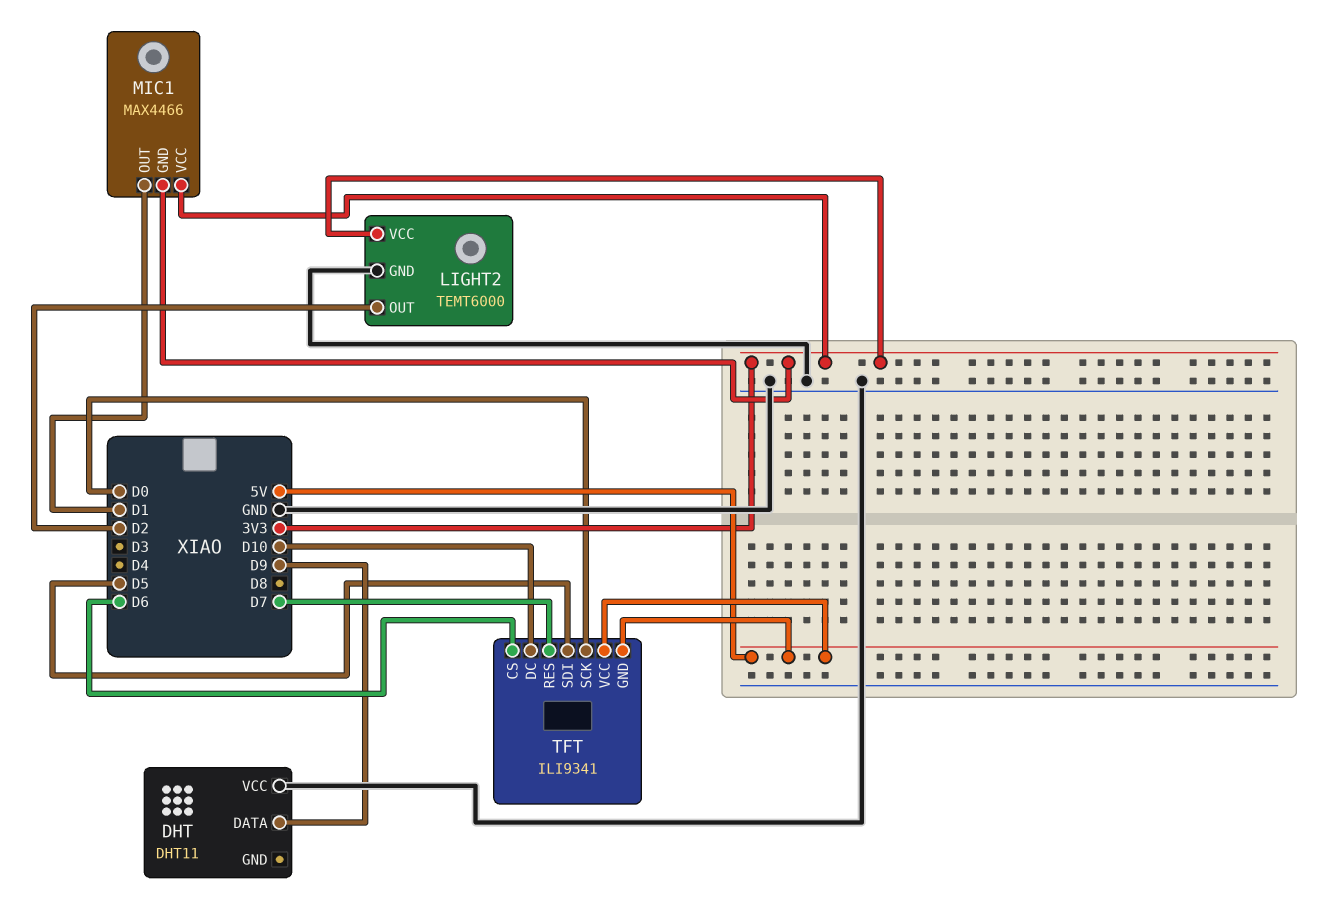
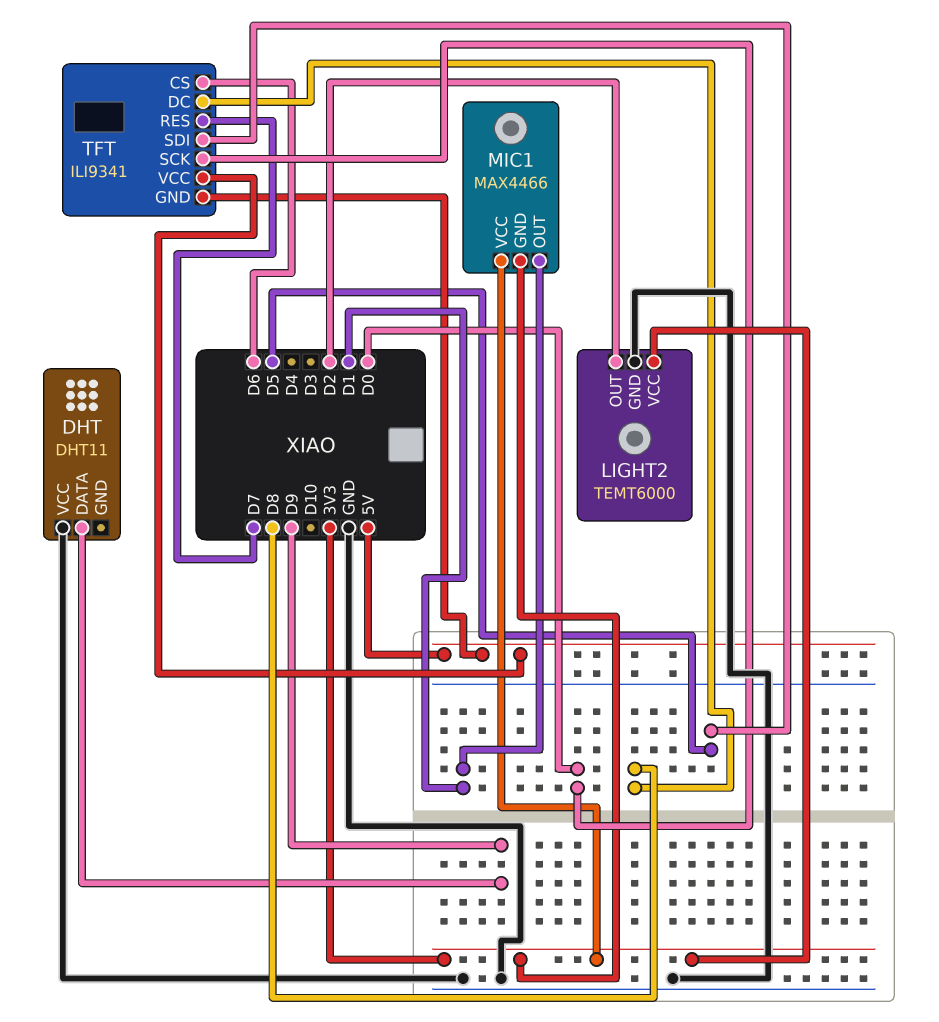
TFT pin DC: D10 -> D8

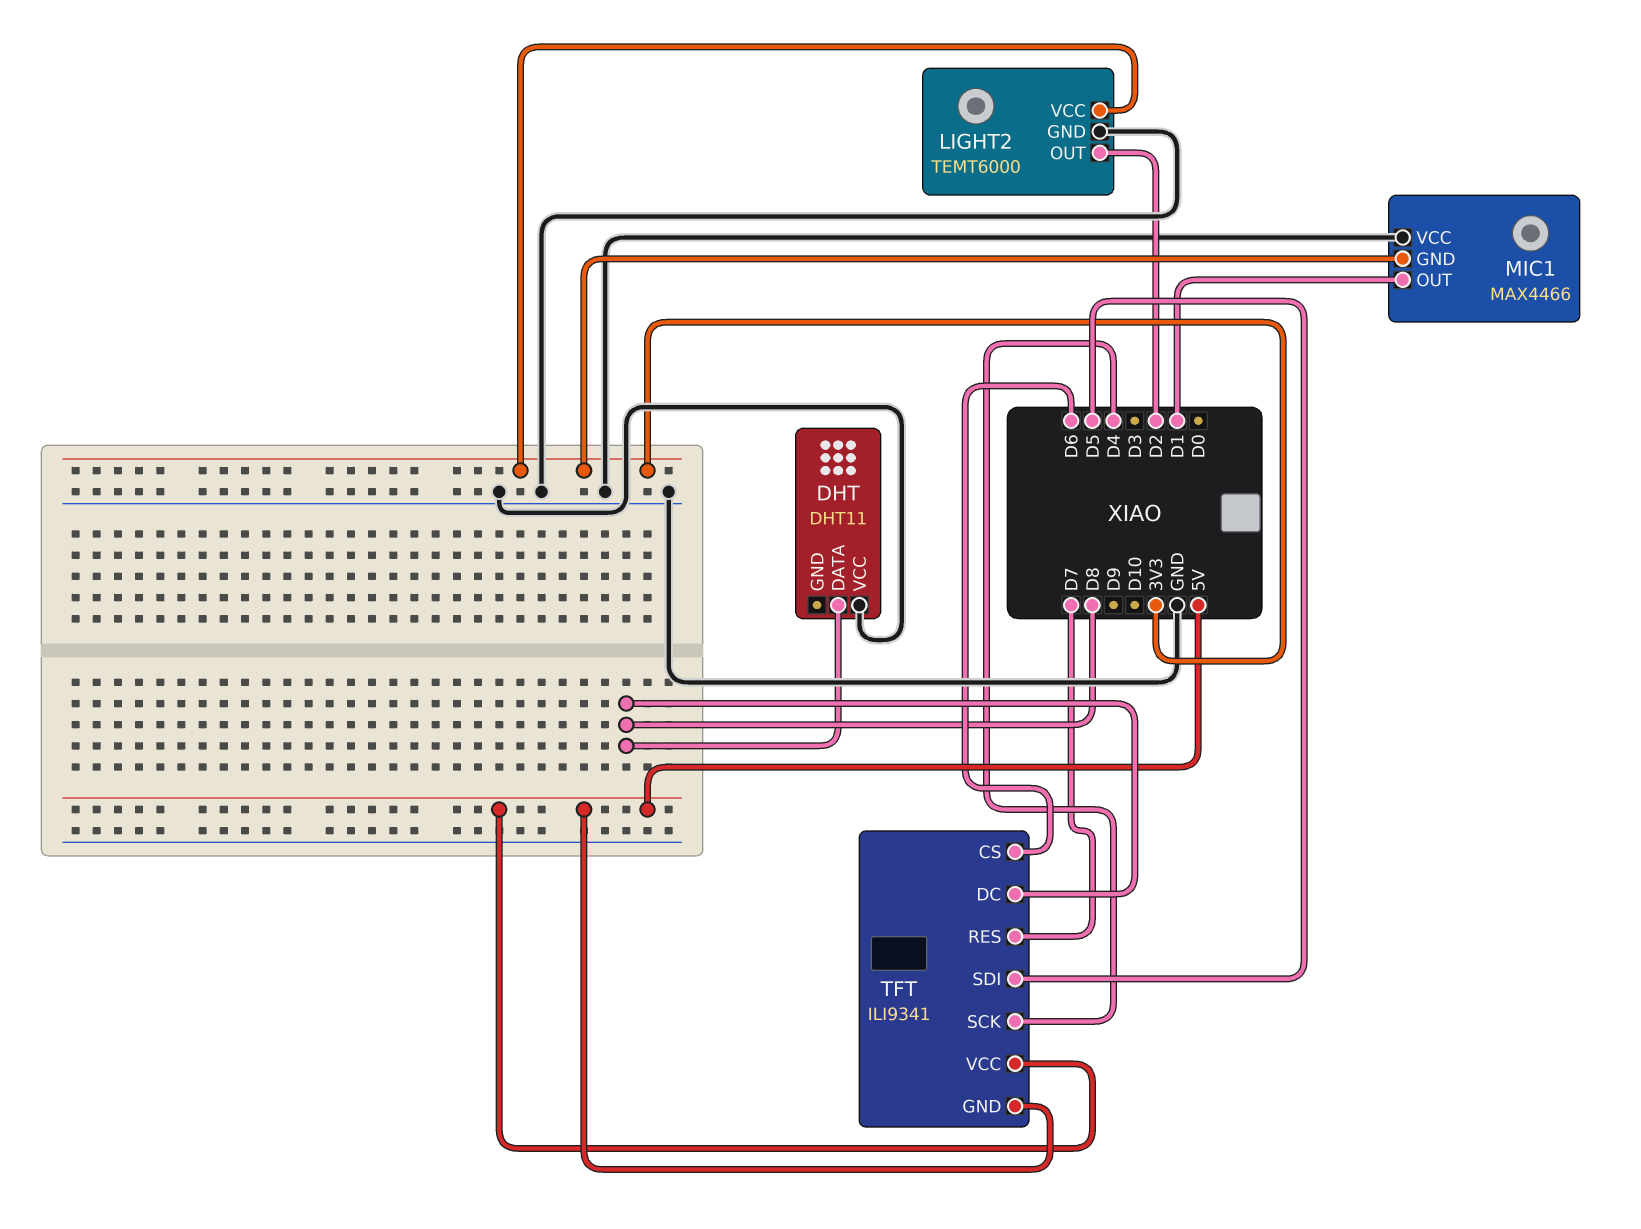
DHT pin DATA: D9 -> D8
MIC1 pin VCC: 3V3 -> GND
TFT pin SCK: D0 -> D4

